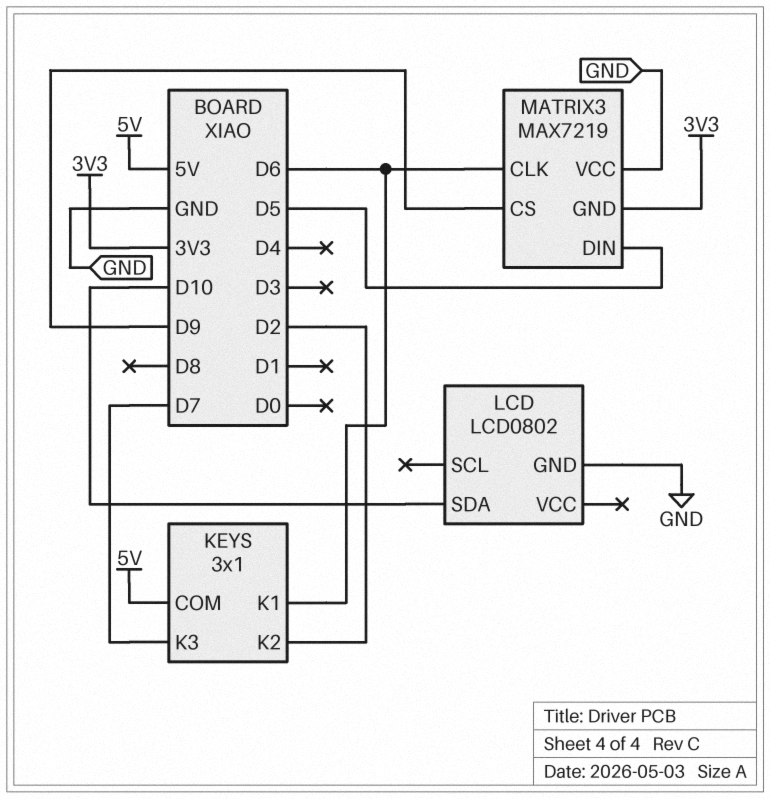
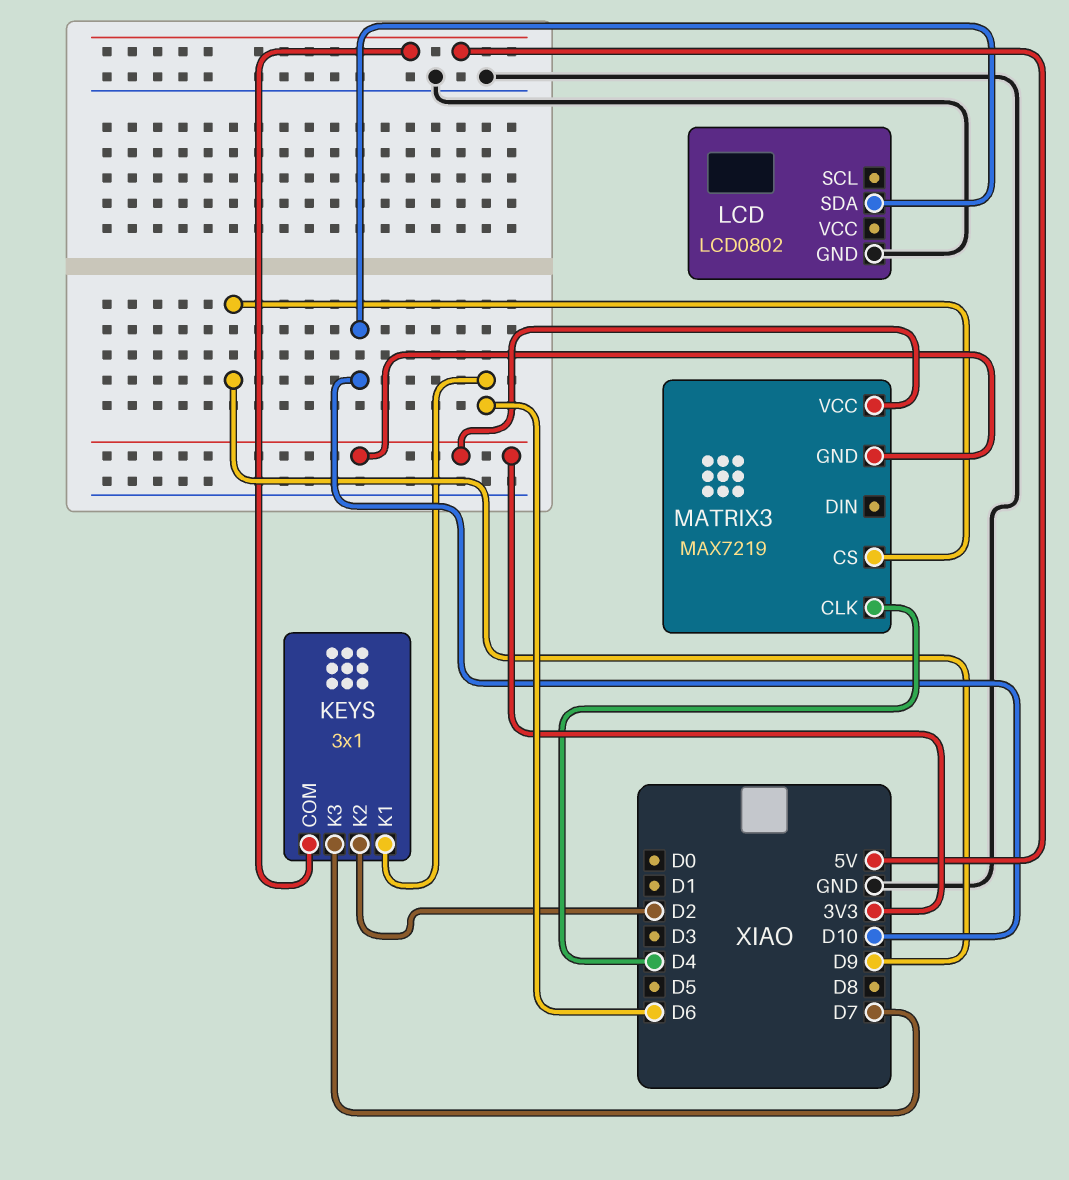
MATRIX3 pin CLK: D6 -> D4
MATRIX3 pin DIN: D5 -> none
MATRIX3 pin VCC: GND -> 3V3

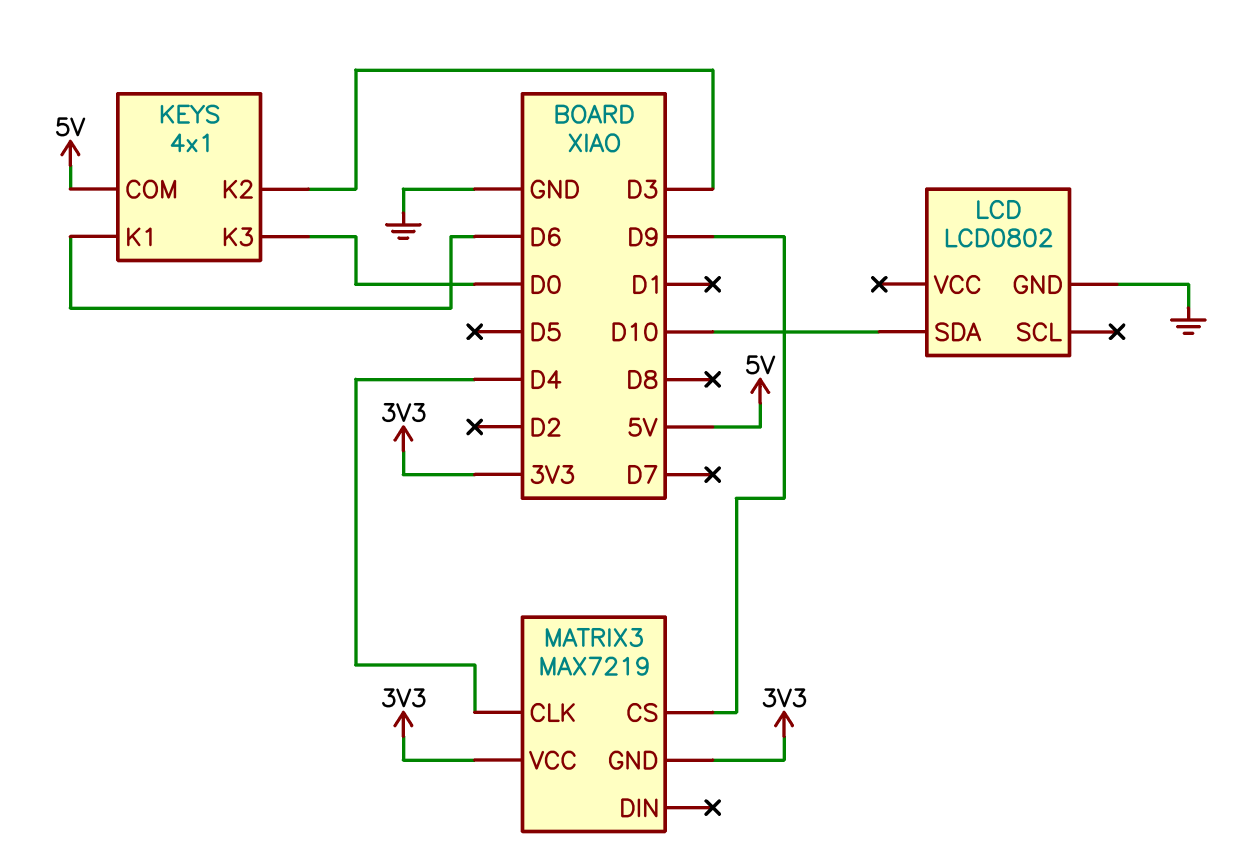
KEYS: 3x1 -> 4x1
KEYS pin K2: D2 -> D3
KEYS pin K3: D7 -> D0

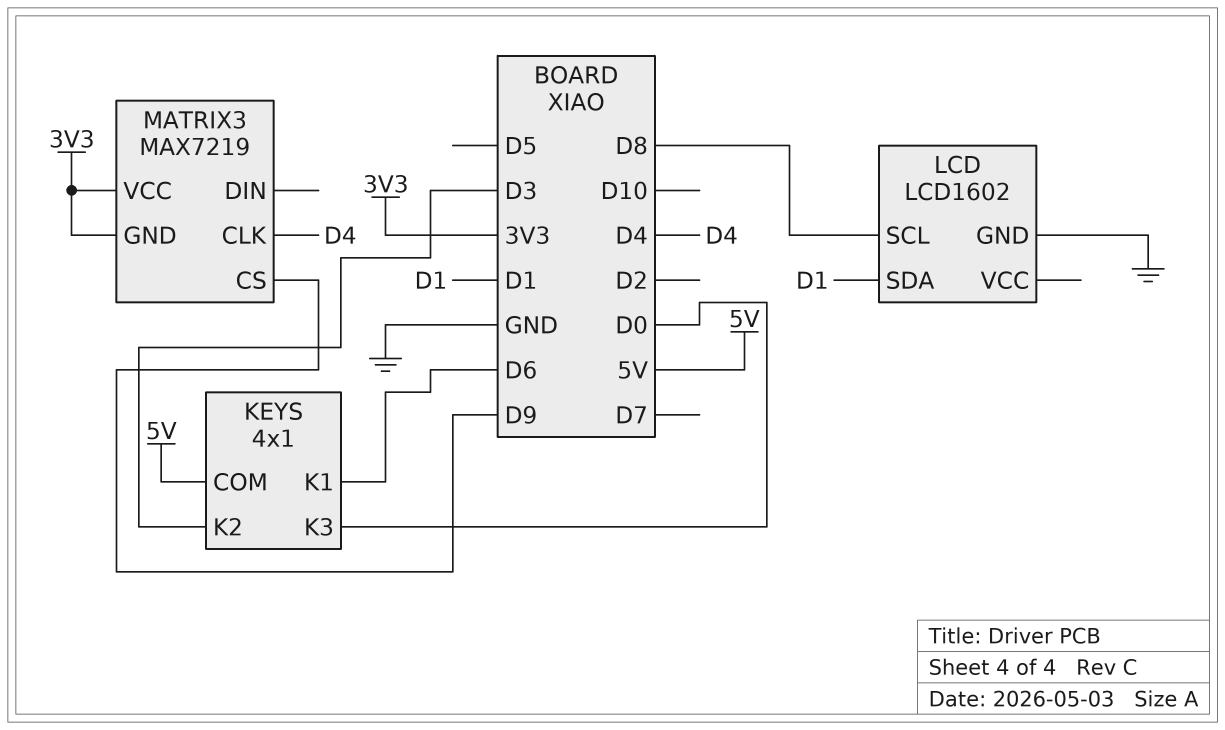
LCD: LCD0802 -> LCD1602
LCD pin SCL: none -> D8
LCD pin SDA: D10 -> D1

